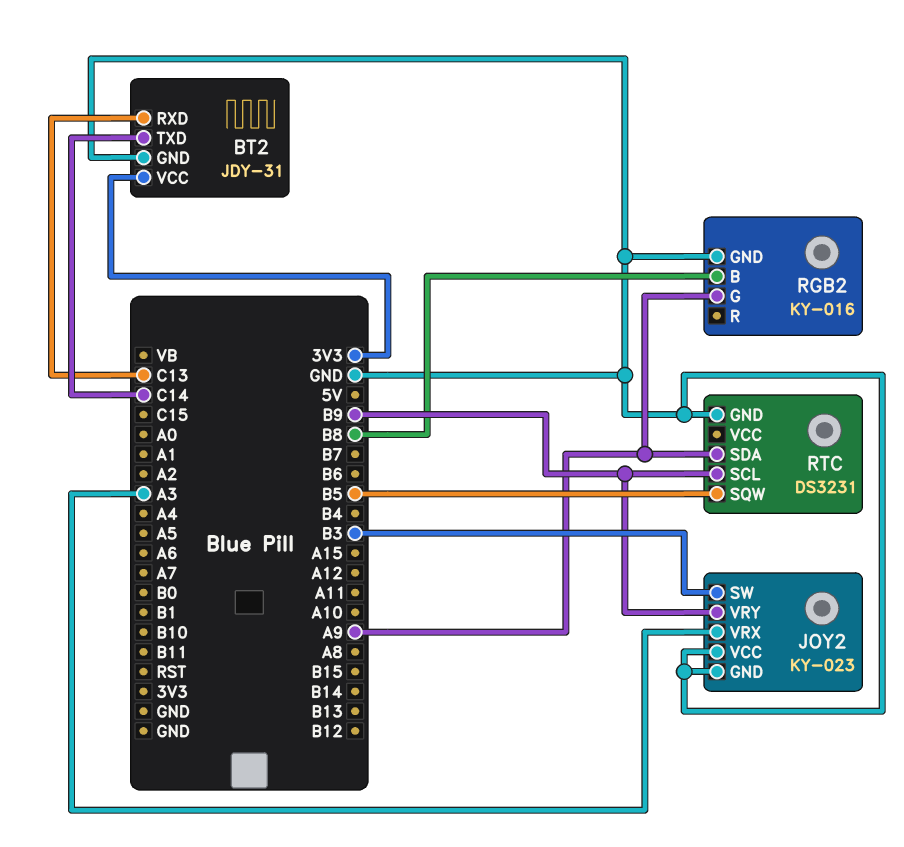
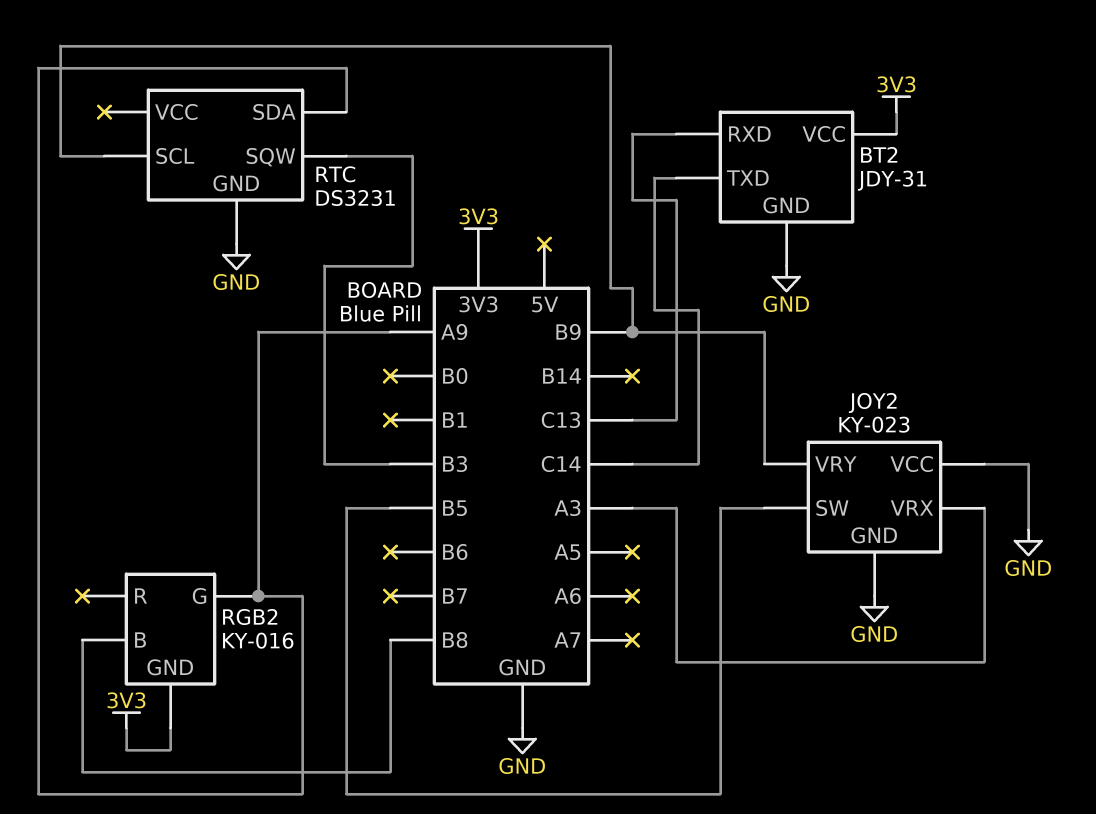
JOY2 pin SW: B3 -> B5
RGB2 pin GND: GND -> 3V3
RTC pin SQW: B5 -> B3

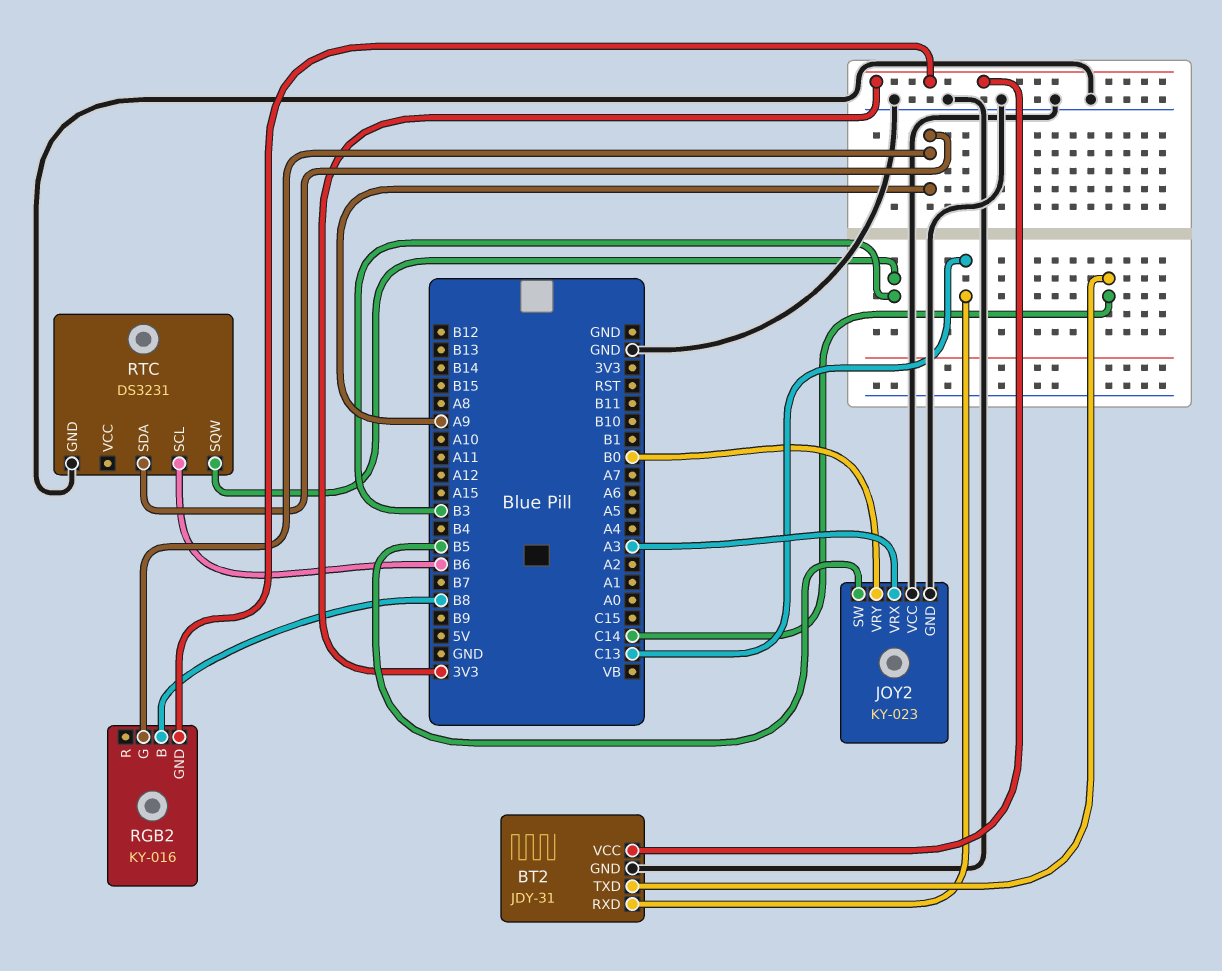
JOY2 pin VRY: B9 -> B0
RTC pin SCL: B9 -> B6

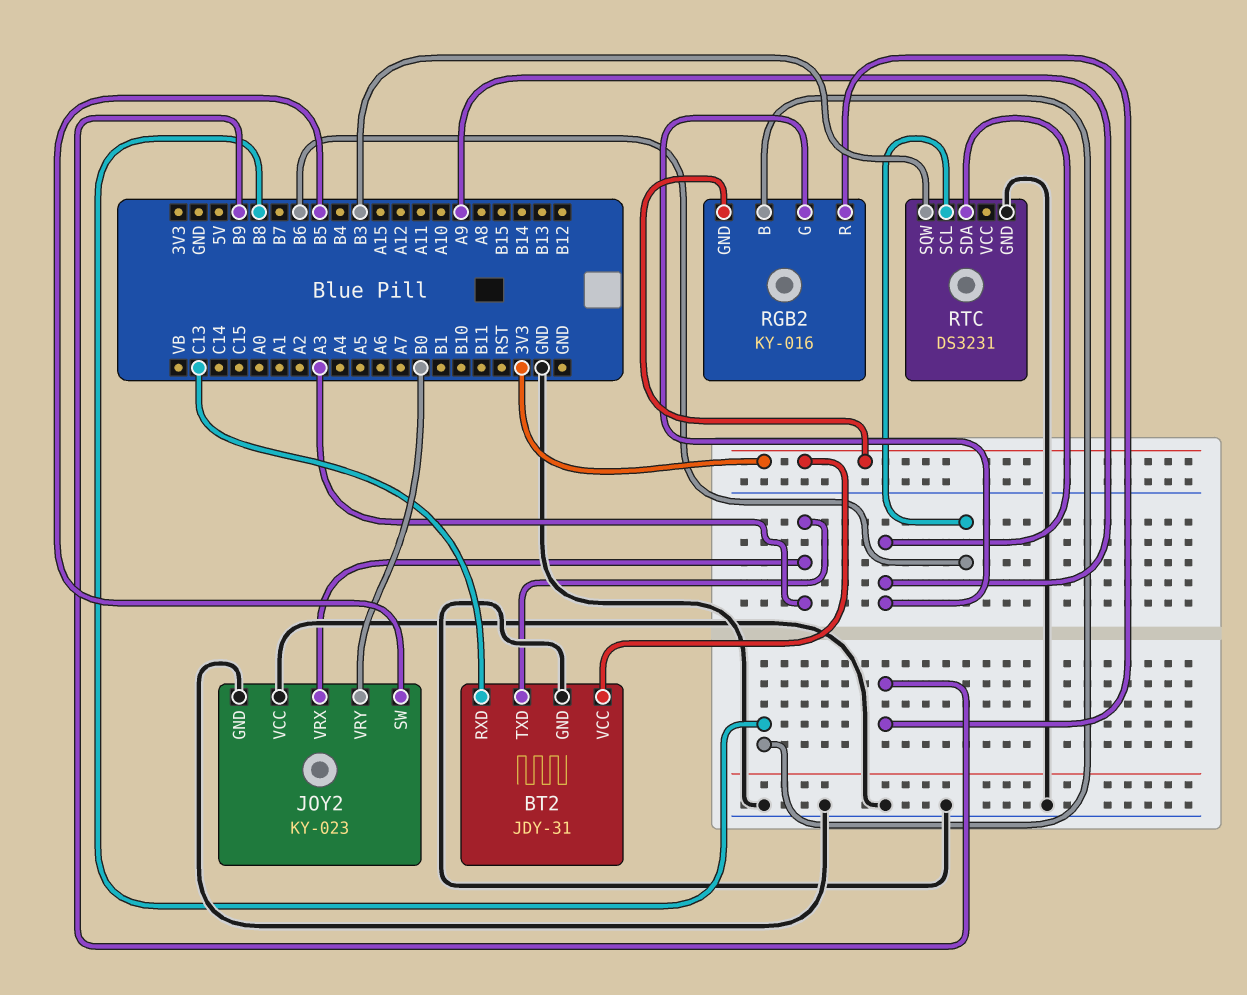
BT2 pin TXD: C14 -> A3
RGB2 pin R: none -> B9

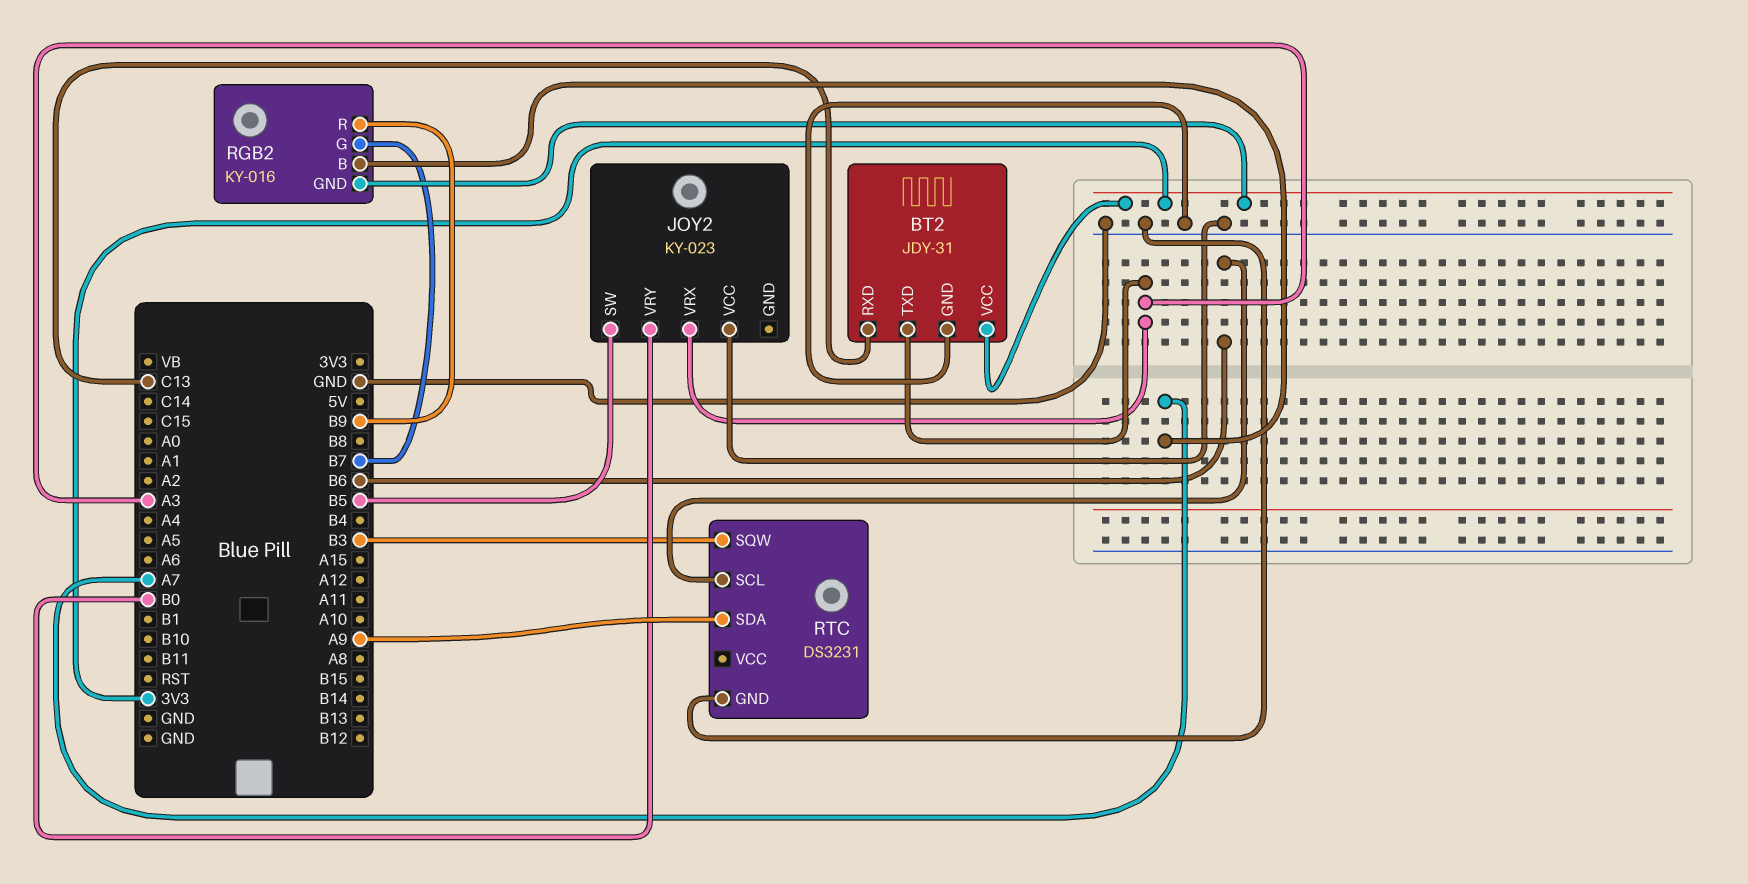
JOY2 pin GND: GND -> none
RGB2 pin B: B8 -> A7
RGB2 pin G: A9 -> B7

